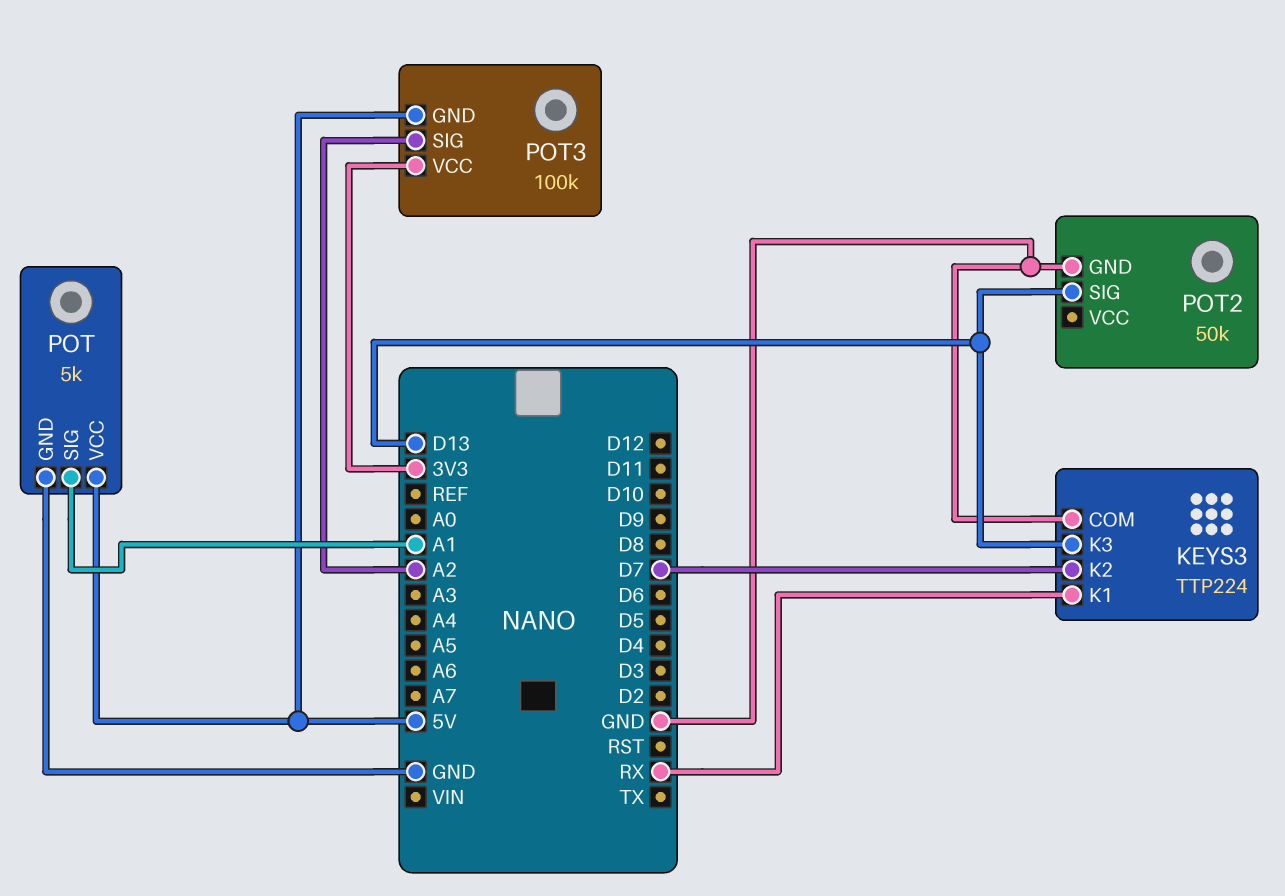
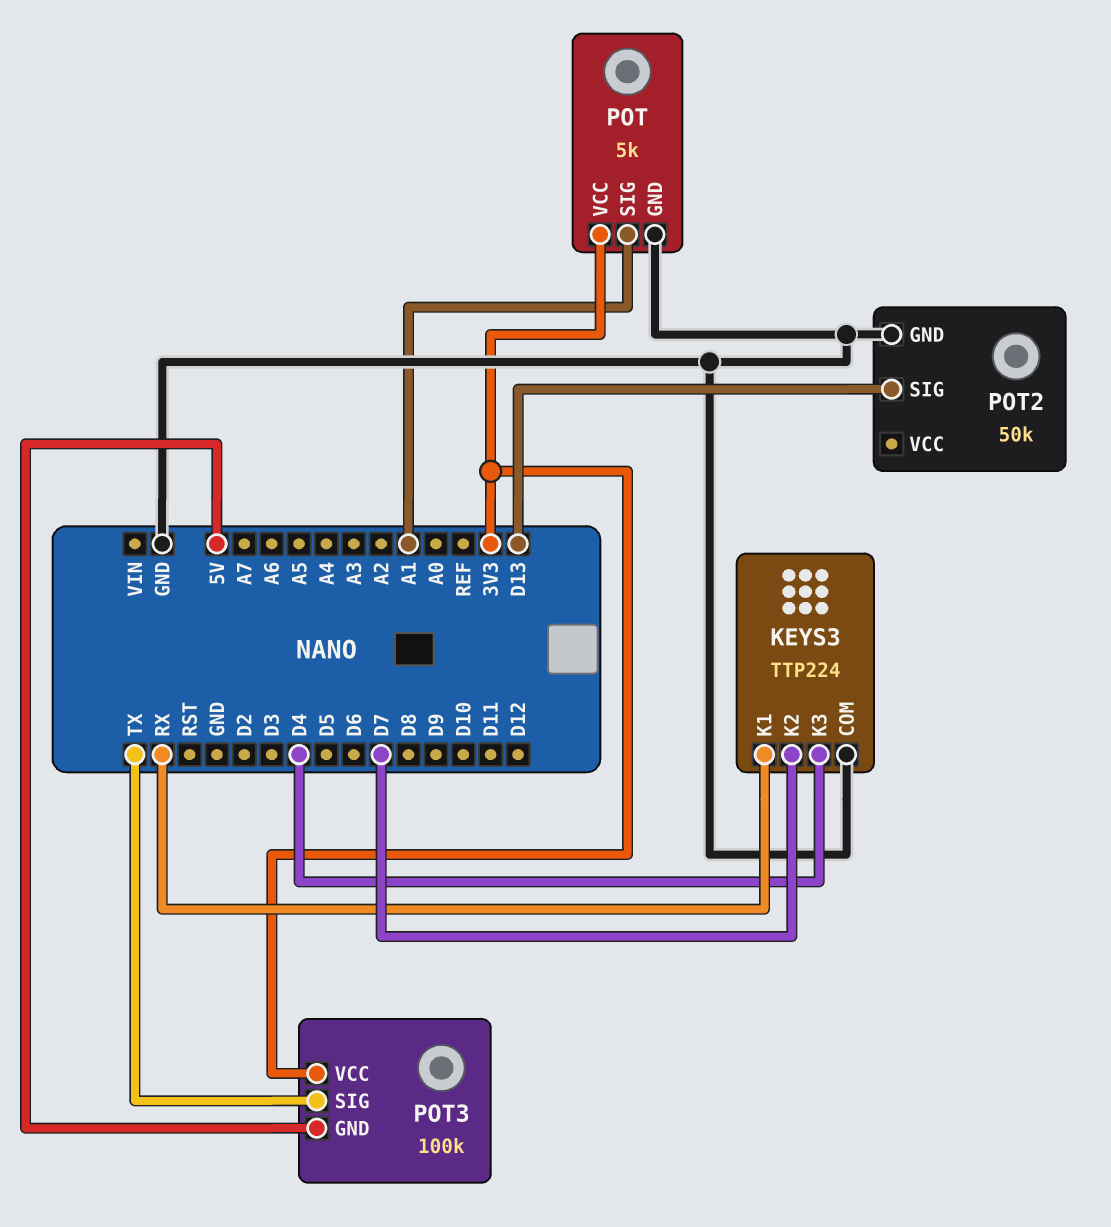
KEYS3 pin K3: D13 -> D4
POT pin VCC: 5V -> 3V3
POT3 pin SIG: A2 -> TX

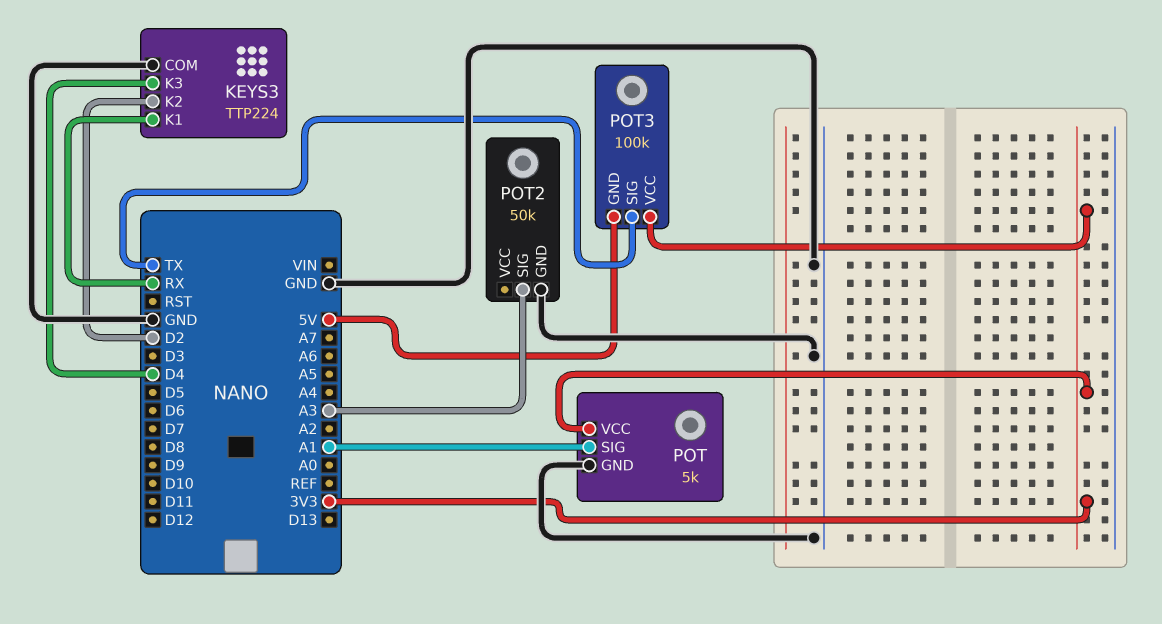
KEYS3 pin K2: D7 -> D2
POT2 pin SIG: D13 -> A3

